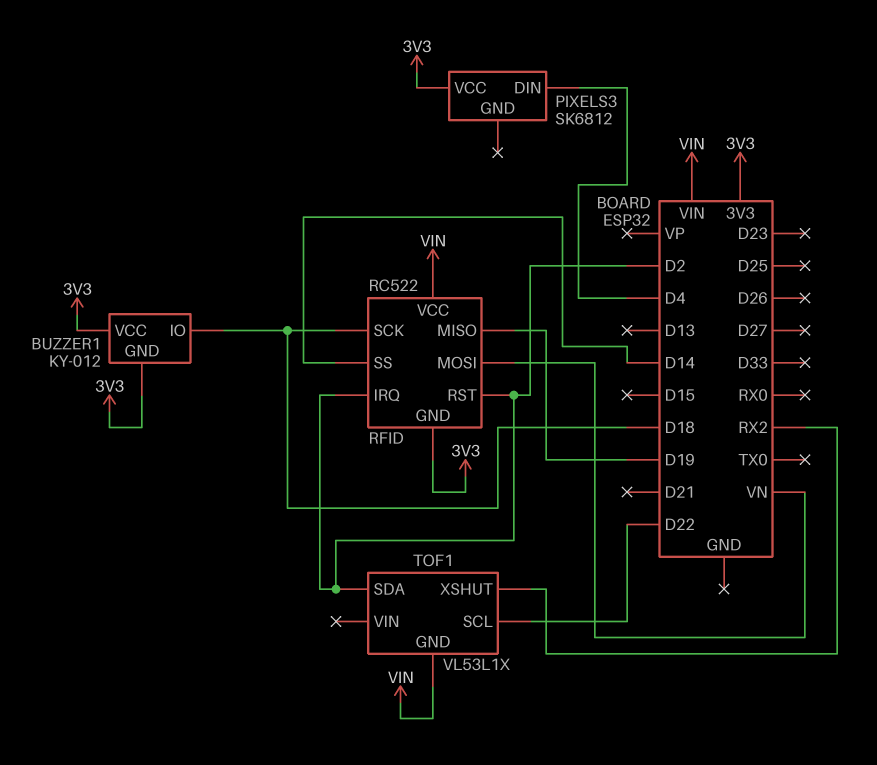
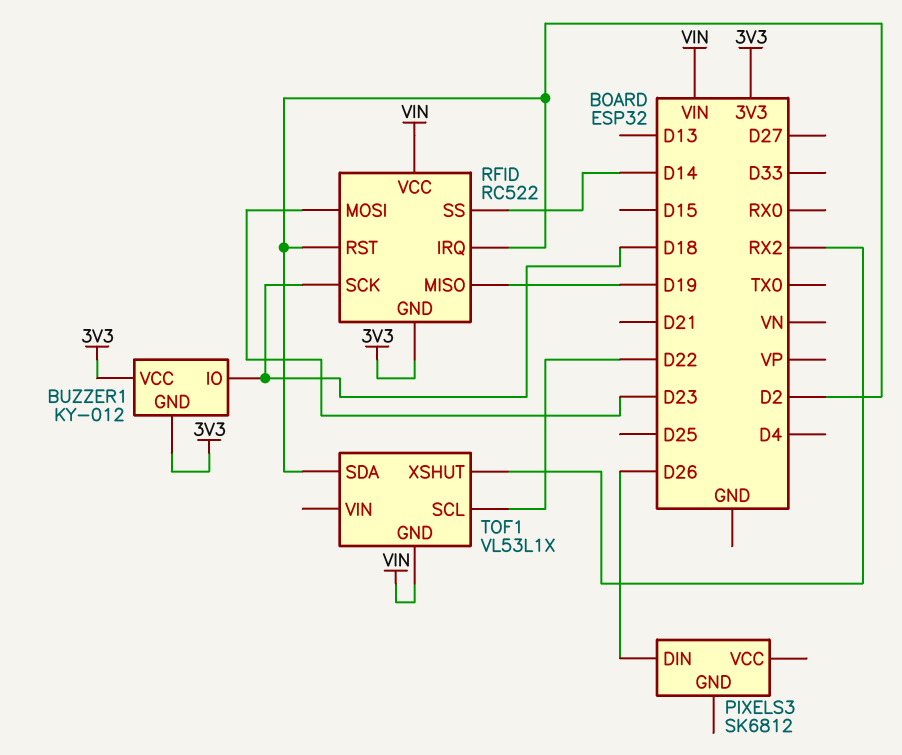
PIXELS3 pin DIN: D4 -> D26
PIXELS3 pin VCC: 3V3 -> none
RFID pin MOSI: VN -> D23

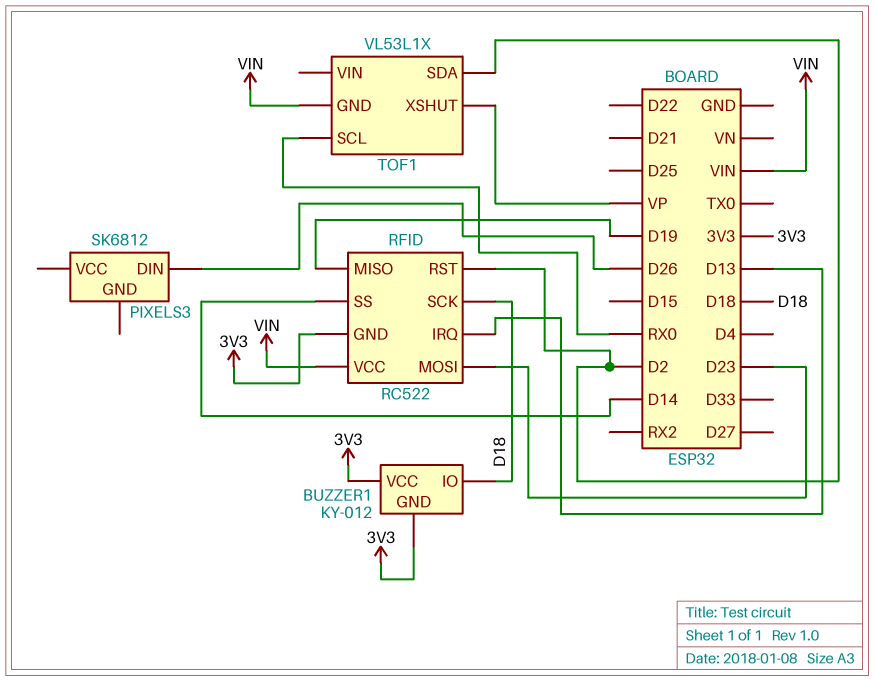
RFID pin IRQ: D2 -> D13
TOF1 pin SCL: D22 -> RX0
TOF1 pin XSHUT: RX2 -> VP

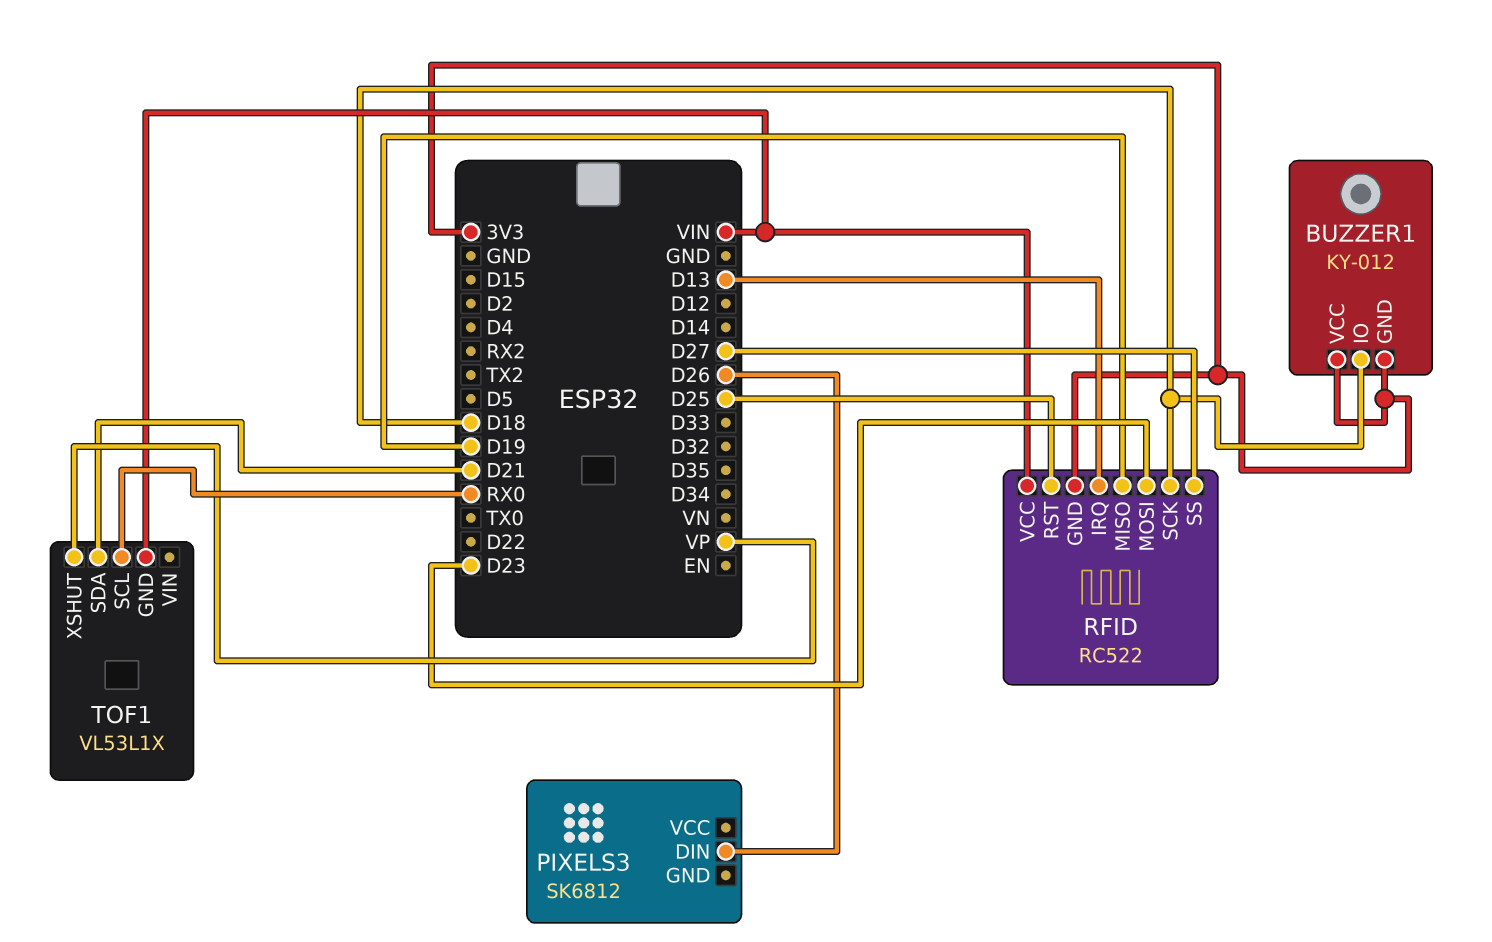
RFID pin RST: D2 -> D25
RFID pin SS: D14 -> D27
TOF1 pin SDA: D2 -> D21

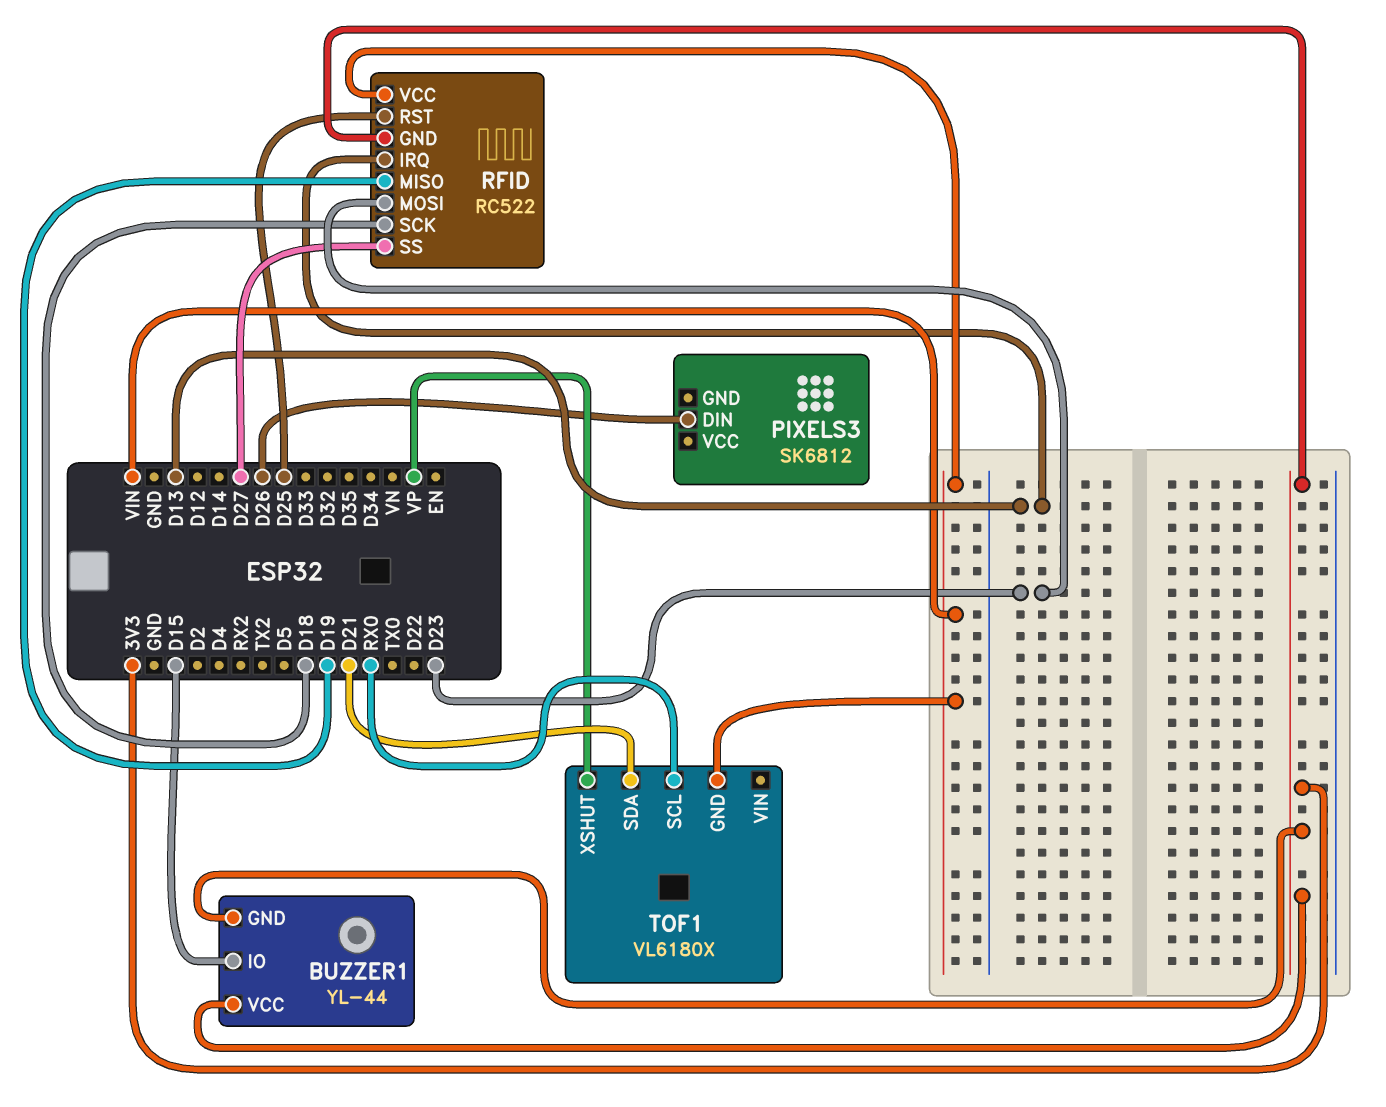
BUZZER1: KY-012 -> YL-44
BUZZER1 pin IO: D18 -> D15
TOF1: VL53L1X -> VL6180X

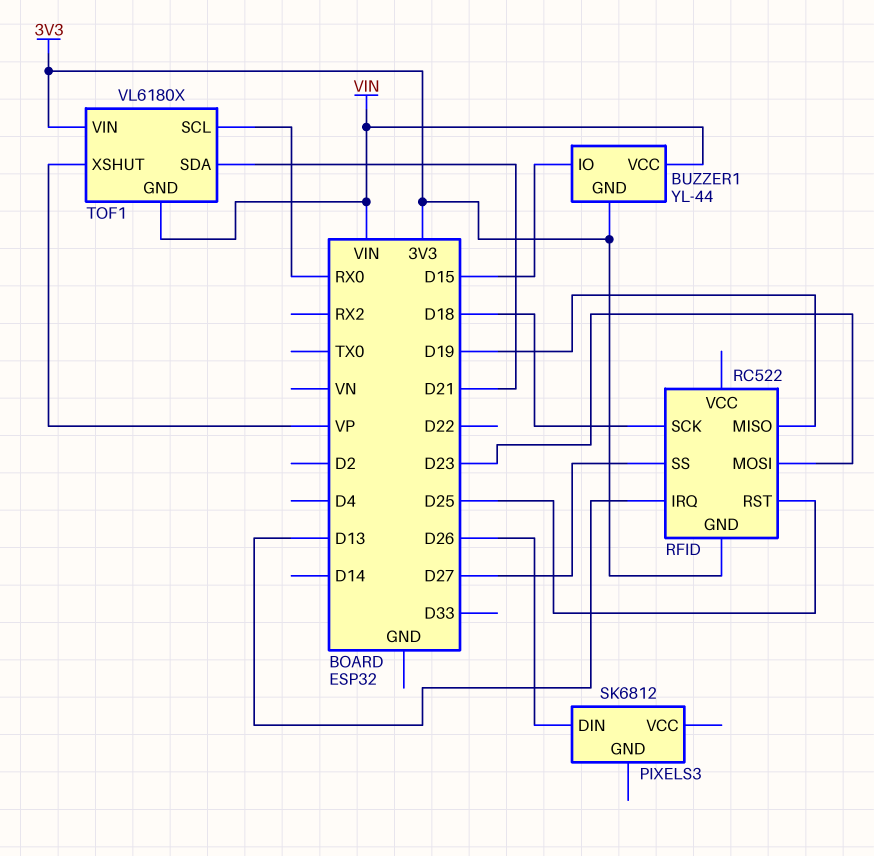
BUZZER1 pin VCC: 3V3 -> VIN
RFID pin VCC: VIN -> none
TOF1 pin VIN: none -> 3V3

